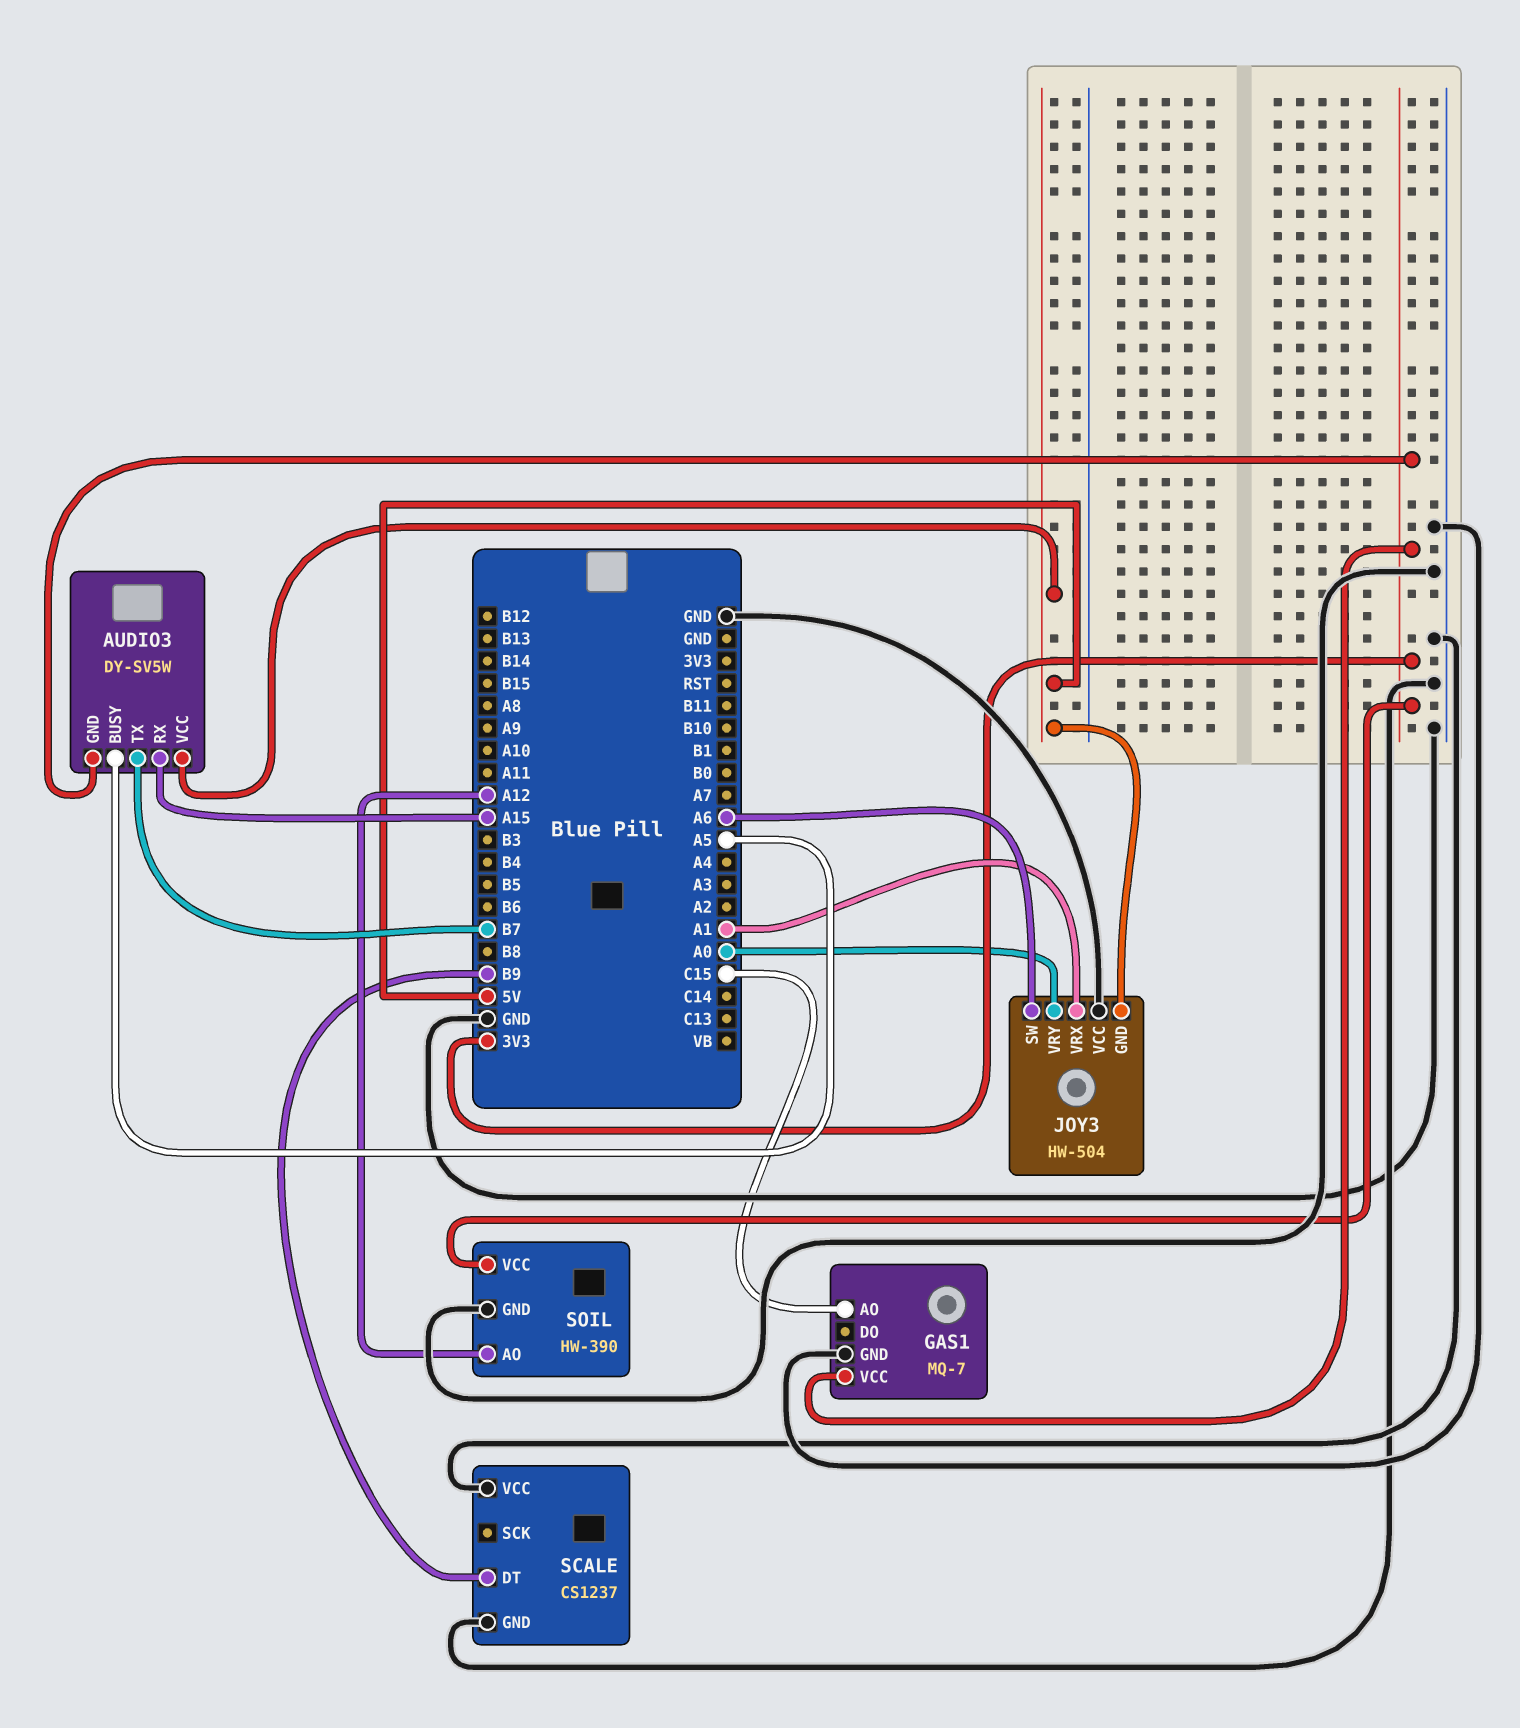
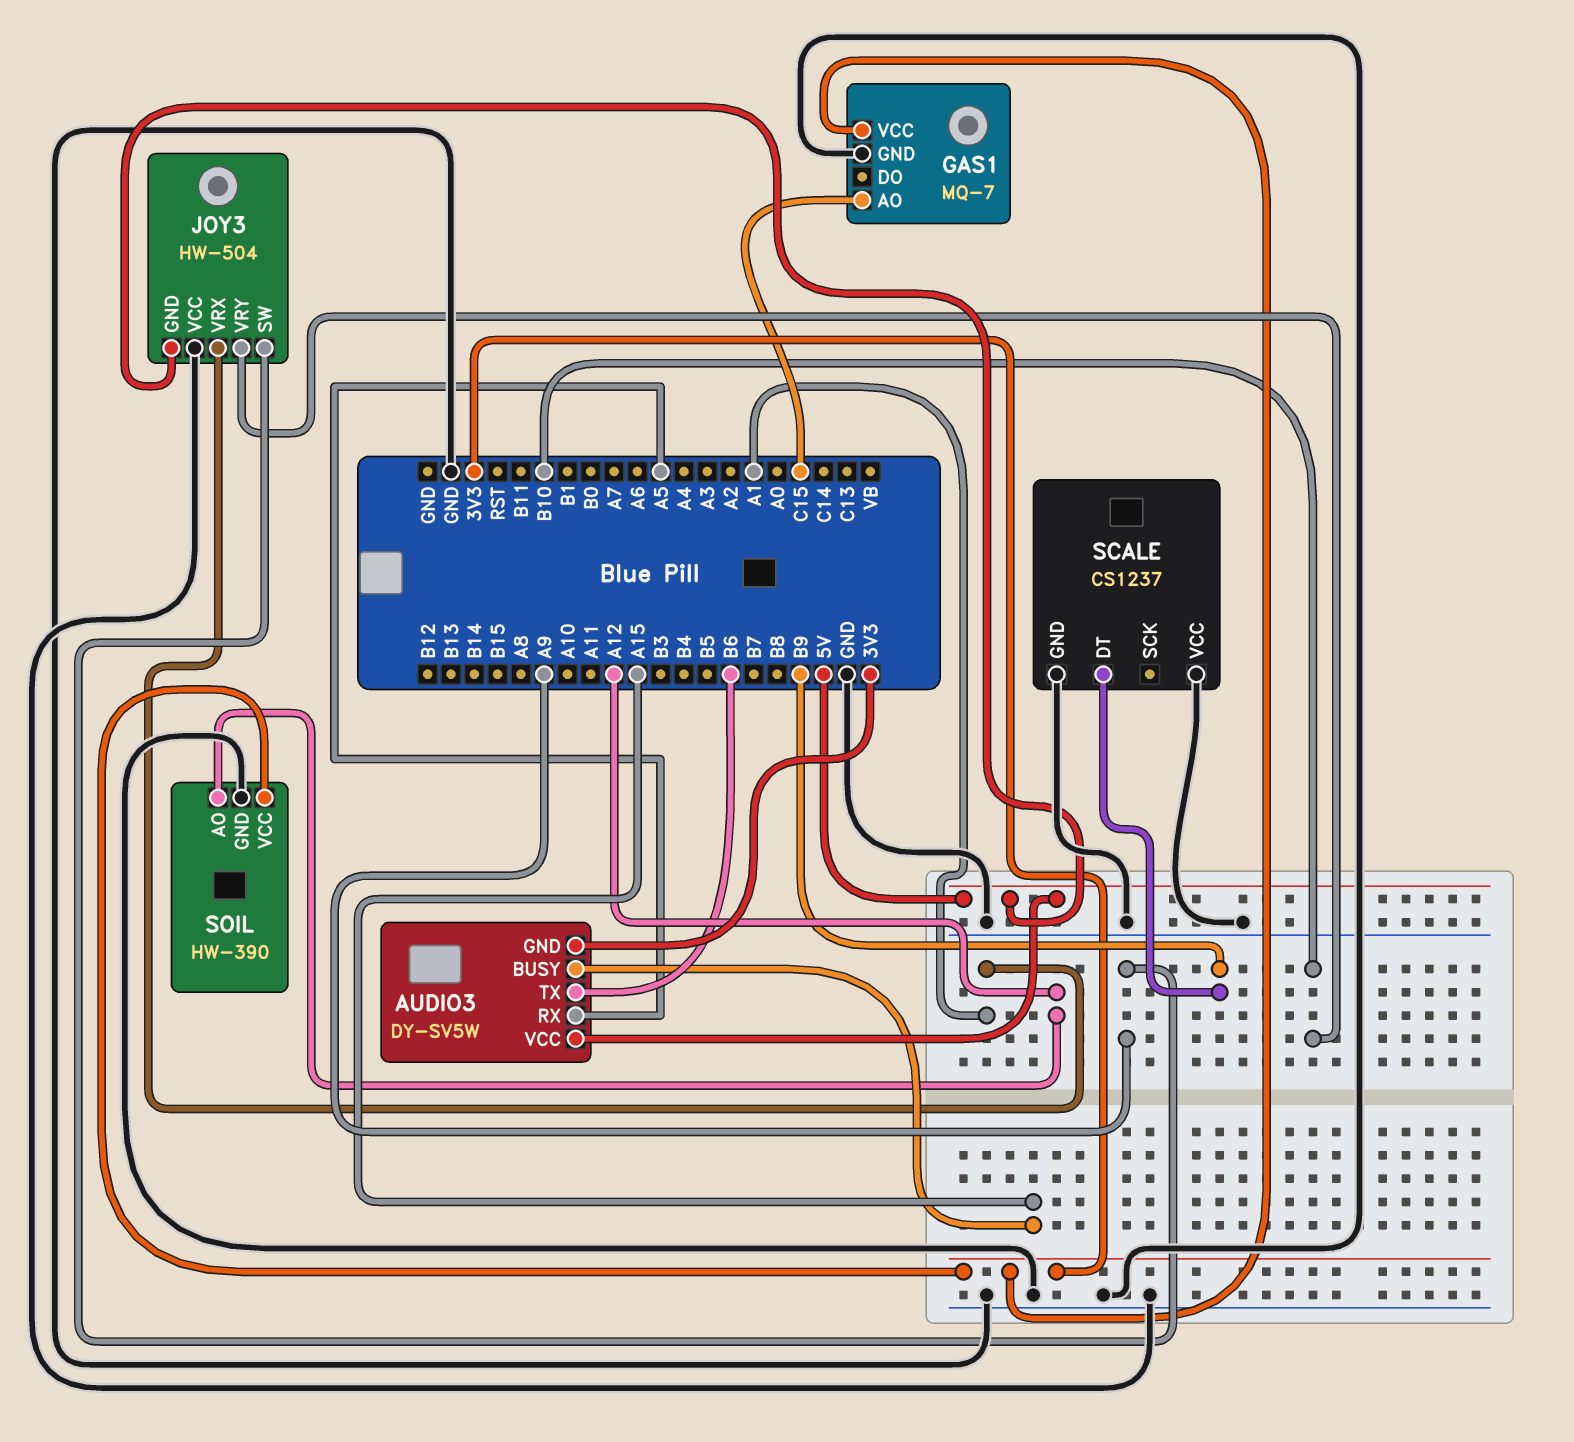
AUDIO3 pin BUSY: A5 -> A15
AUDIO3 pin RX: A15 -> A5
AUDIO3 pin TX: B7 -> B6
JOY3 pin SW: A6 -> A9
JOY3 pin VRY: A0 -> B10

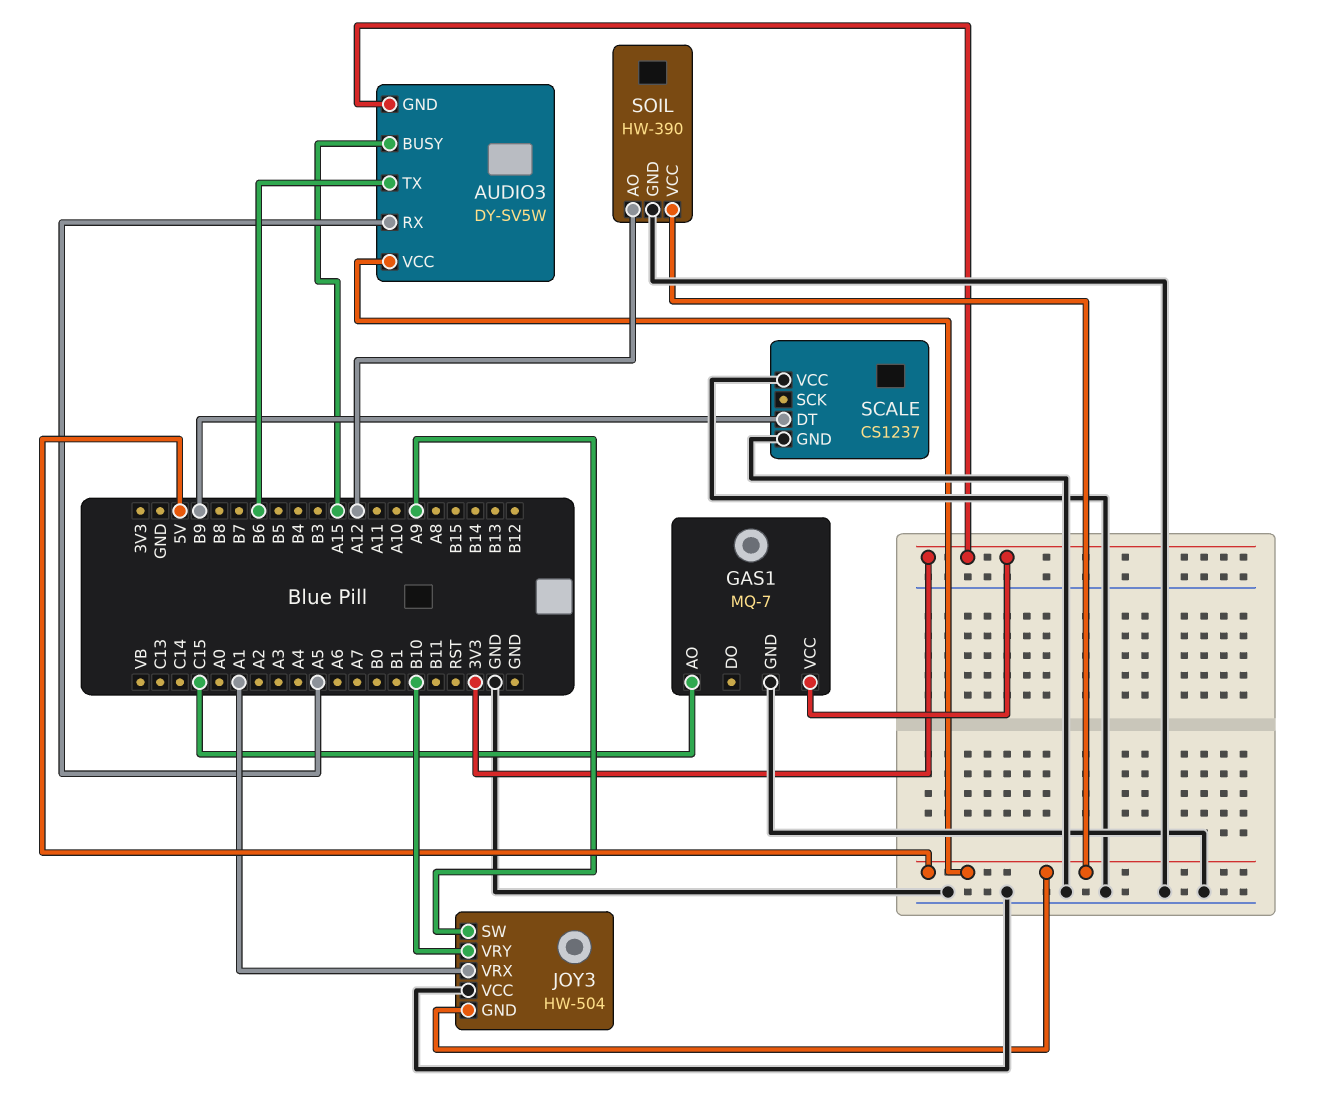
SOIL pin VCC: 3V3 -> 5V

